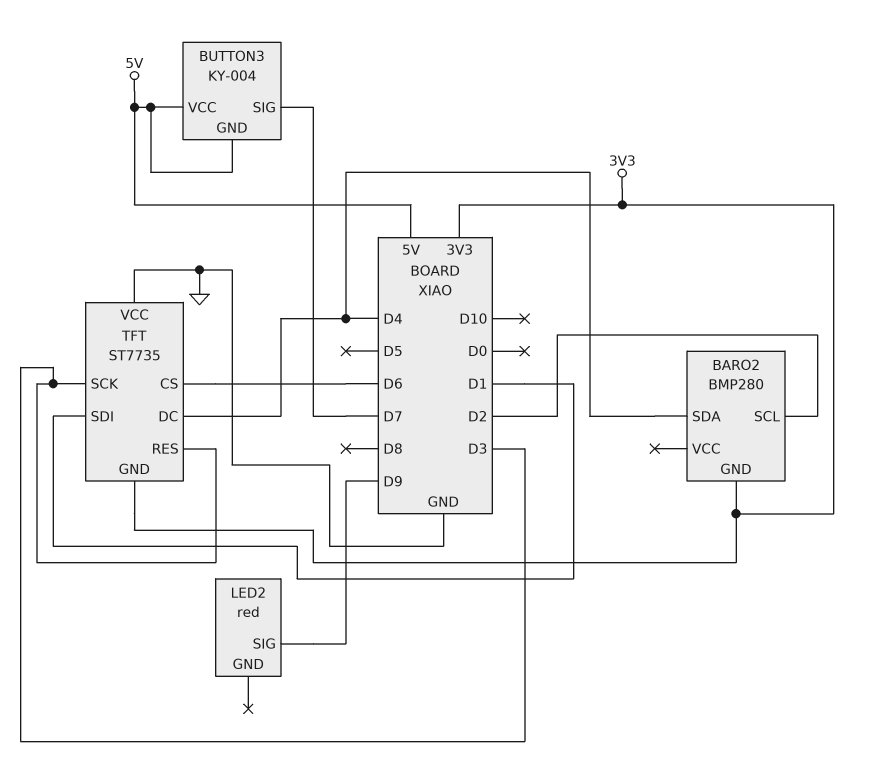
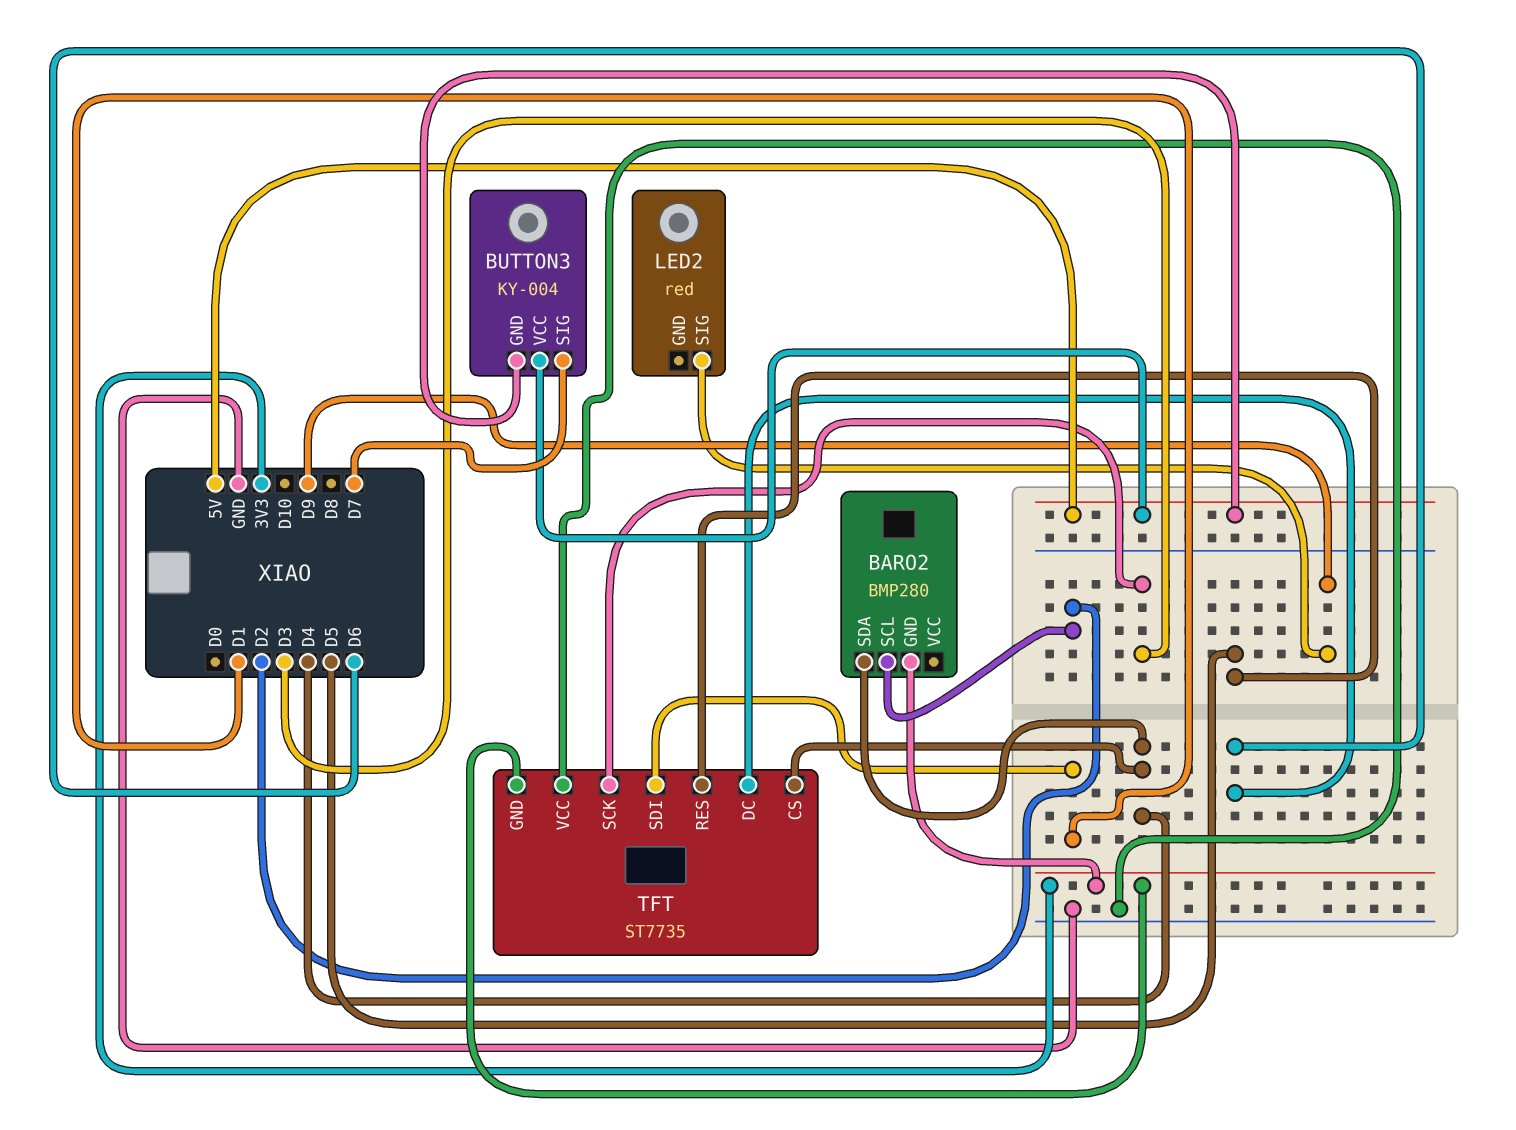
TFT pin CS: D6 -> D4
TFT pin DC: D4 -> D6
TFT pin RES: D3 -> D5

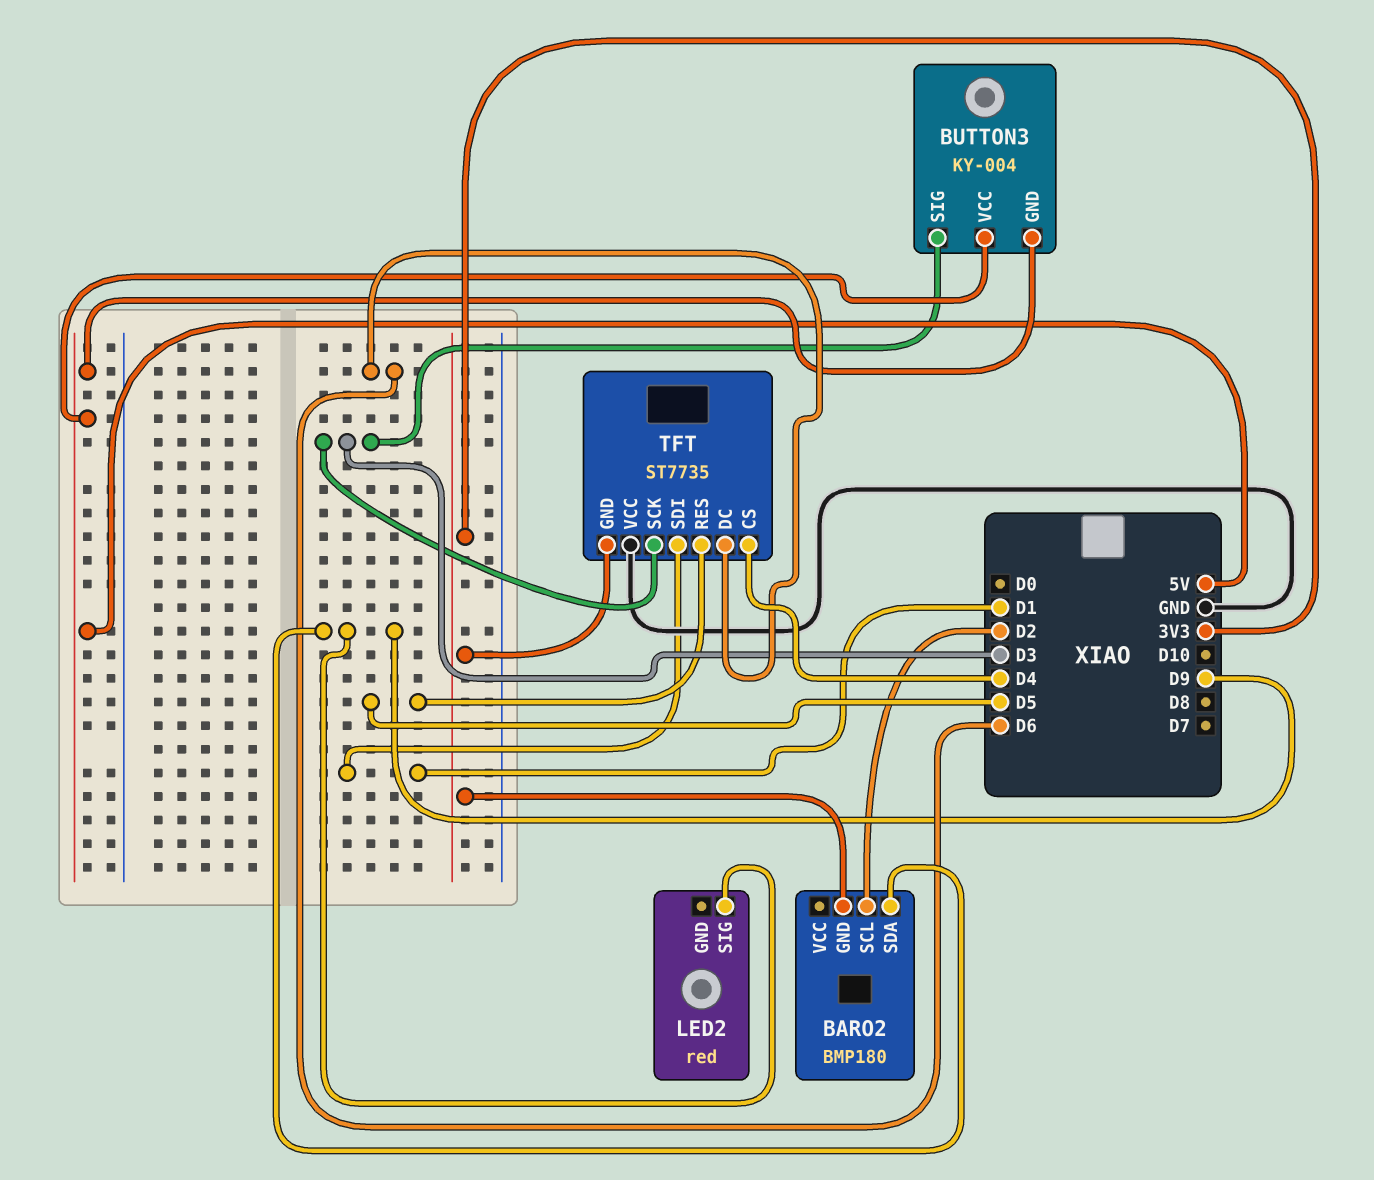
BARO2: BMP280 -> BMP180
BARO2 pin SDA: D4 -> D9
BUTTON3 pin SIG: D7 -> D3

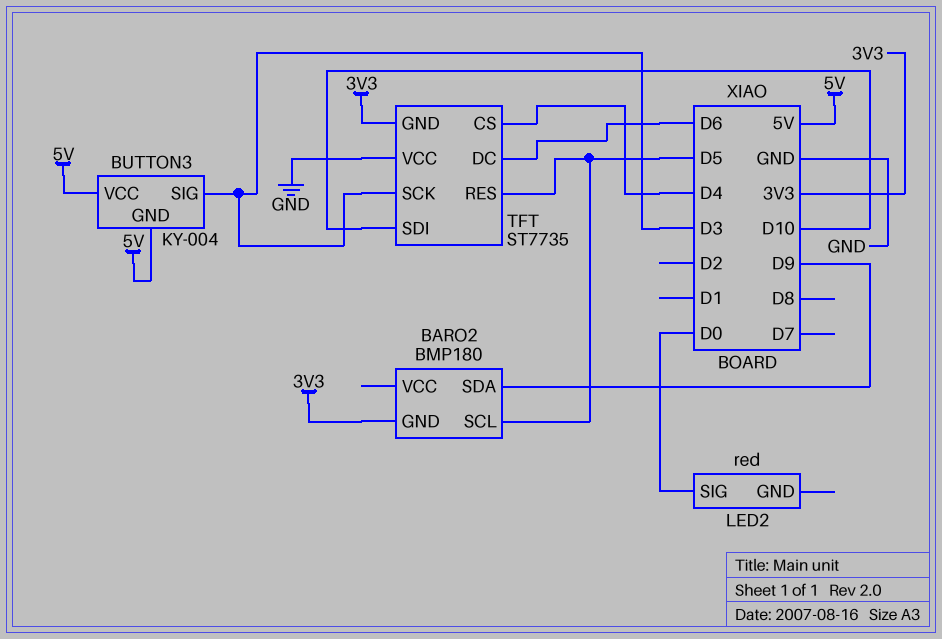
BARO2 pin SCL: D2 -> D5
LED2 pin SIG: D9 -> D0
TFT pin SDI: D1 -> D10

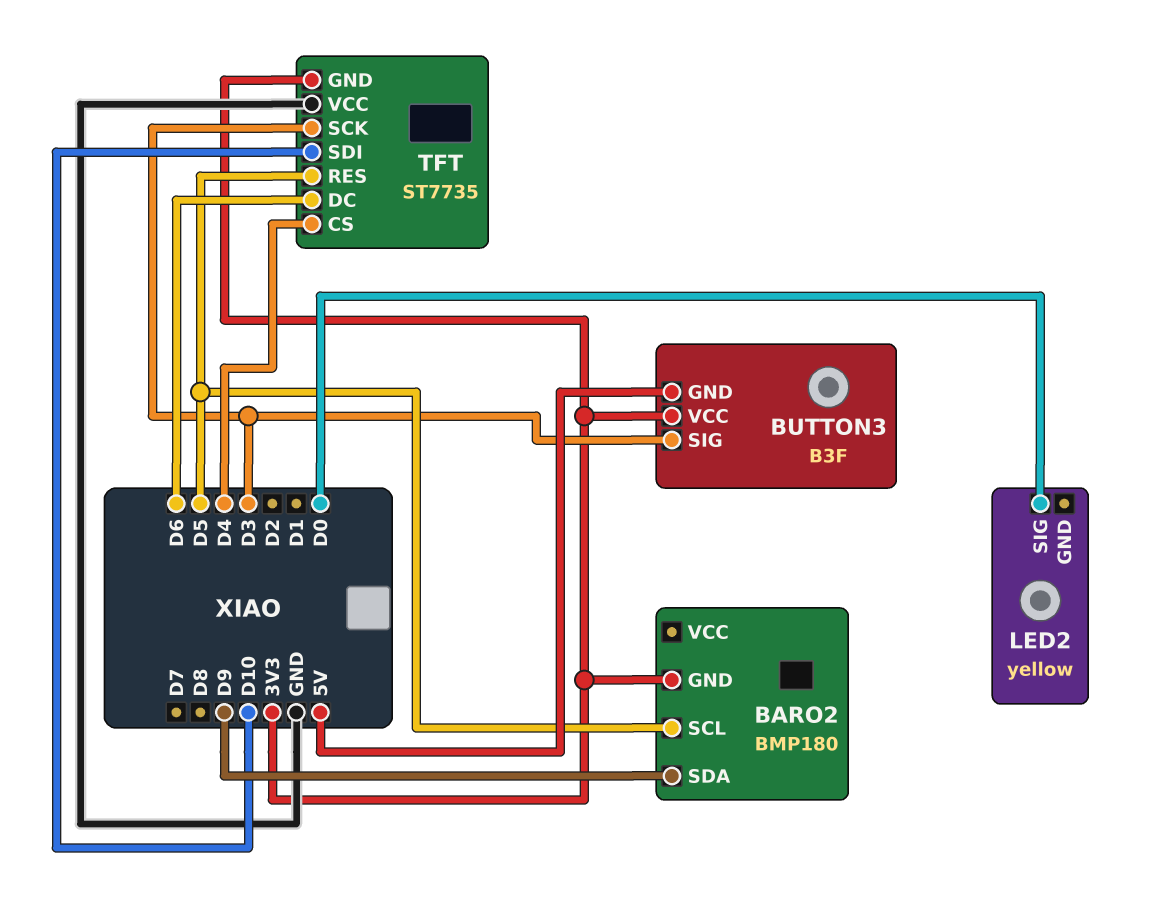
BUTTON3: KY-004 -> B3F
BUTTON3 pin VCC: 5V -> 3V3
LED2: red -> yellow

